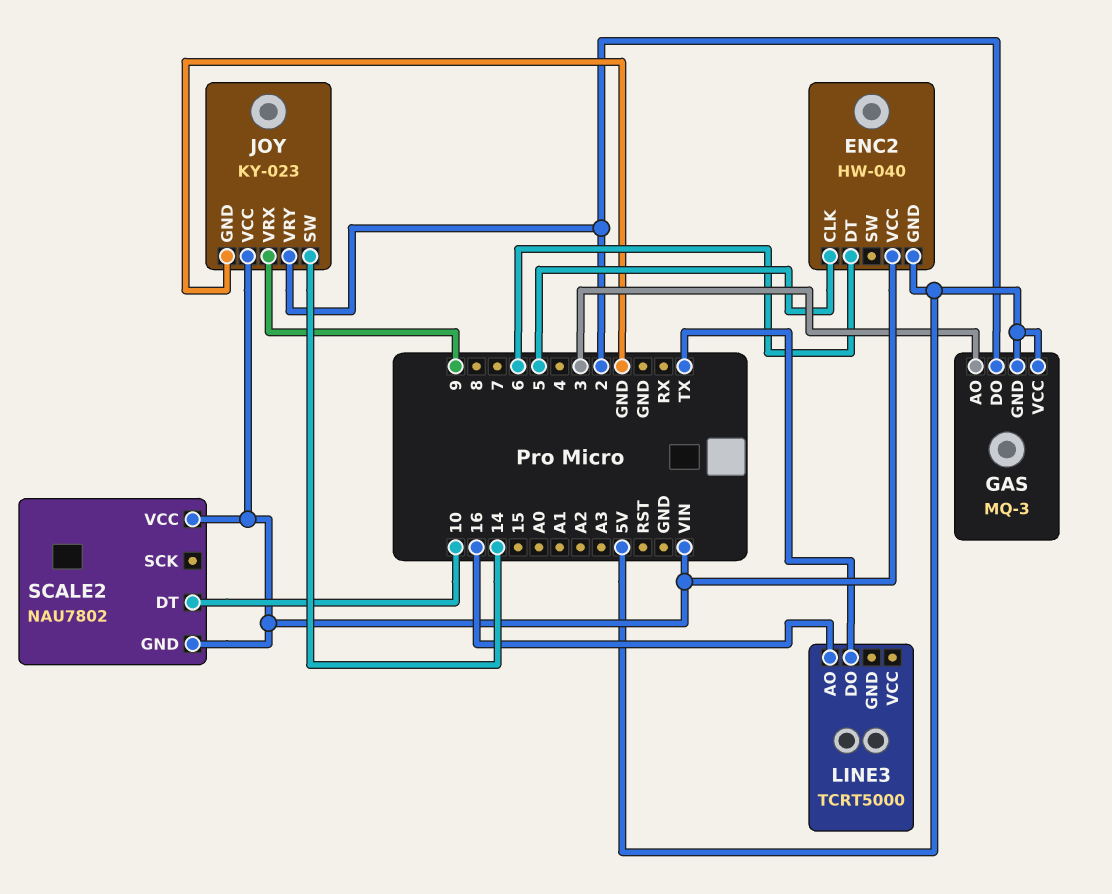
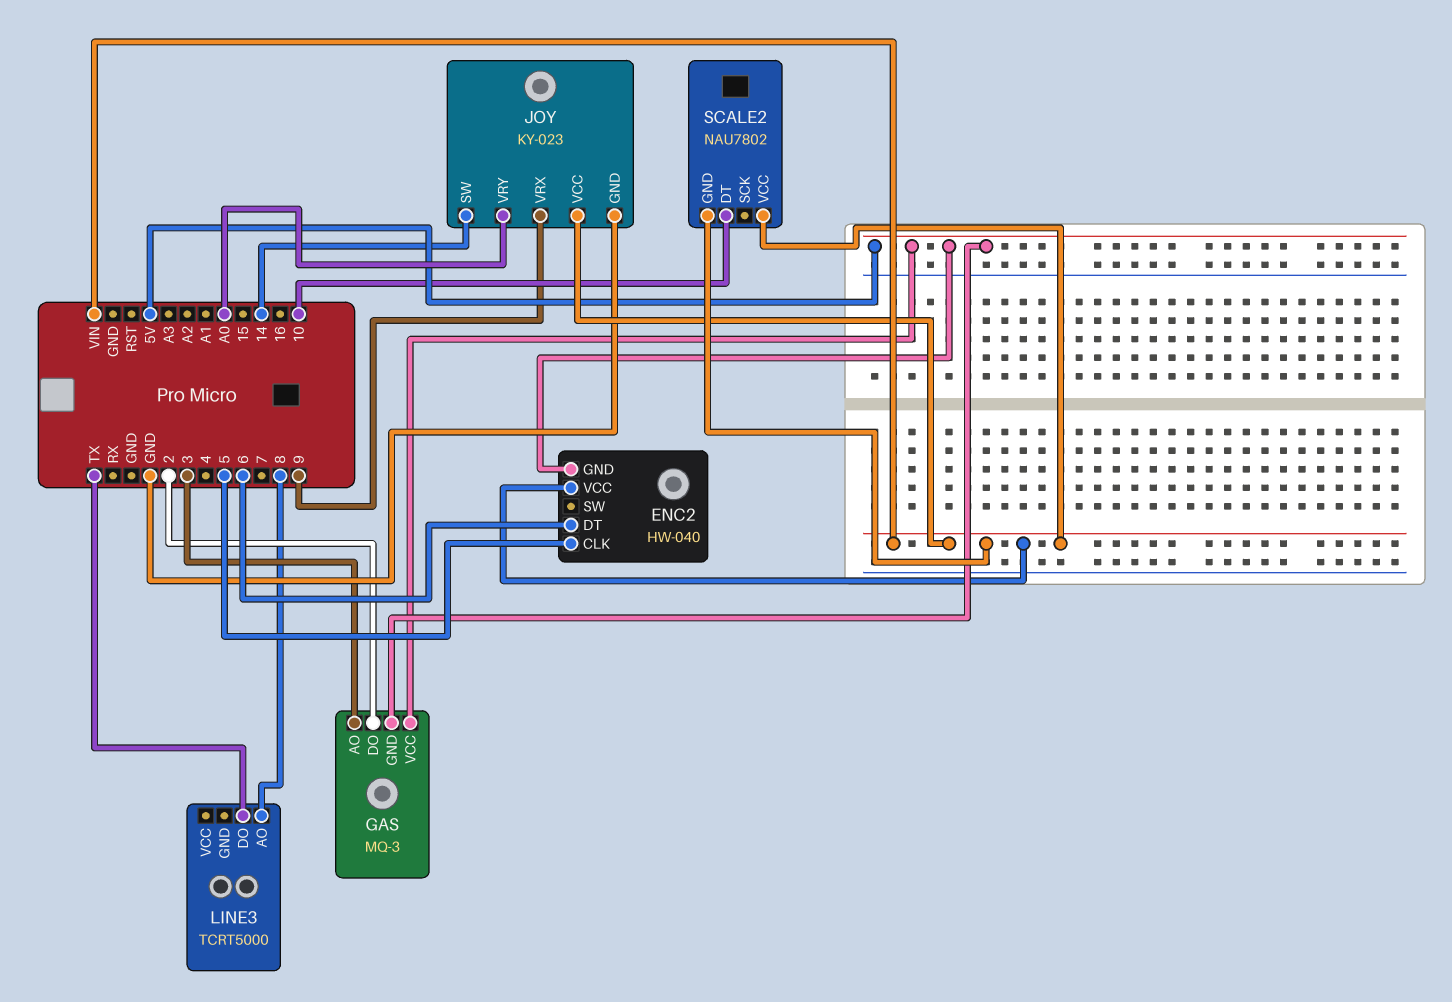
JOY pin VRY: 2 -> A0
LINE3 pin AO: 16 -> 8

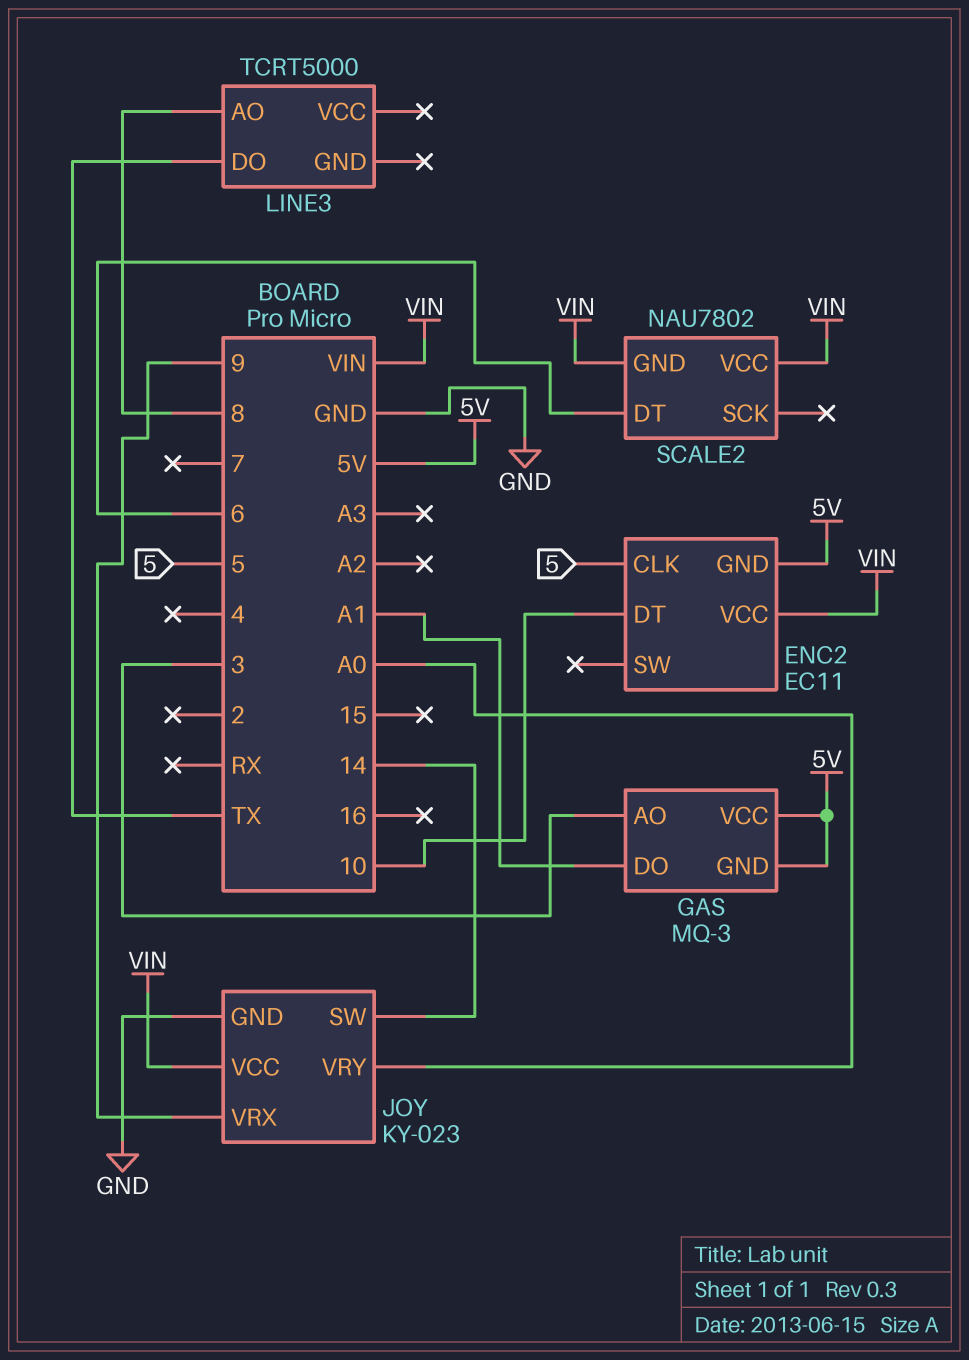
ENC2: HW-040 -> EC11
ENC2 pin DT: 6 -> 10
GAS pin DO: 2 -> A1
SCALE2 pin DT: 10 -> 6

